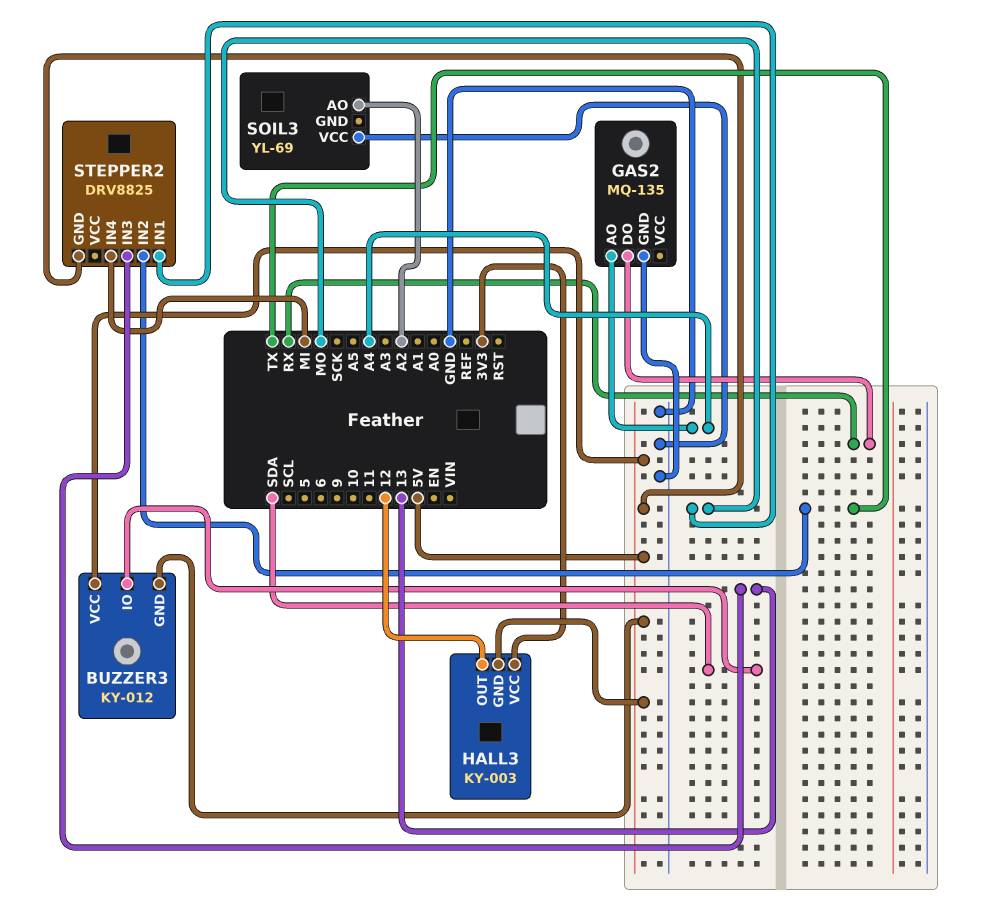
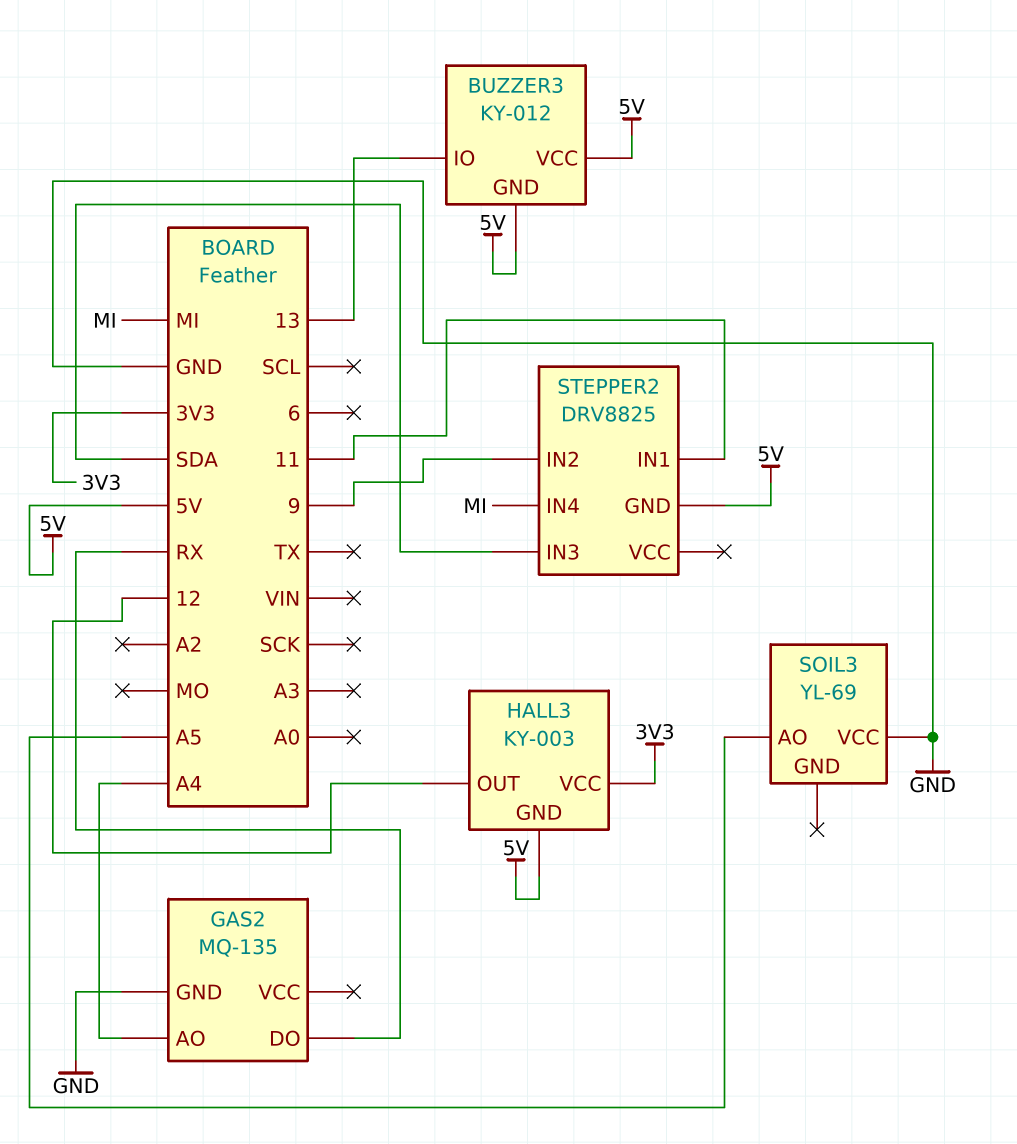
BUZZER3 pin IO: SDA -> 13
SOIL3 pin AO: A2 -> A5
STEPPER2 pin IN1: MO -> 11
STEPPER2 pin IN2: TX -> 9
STEPPER2 pin IN3: 13 -> SDA

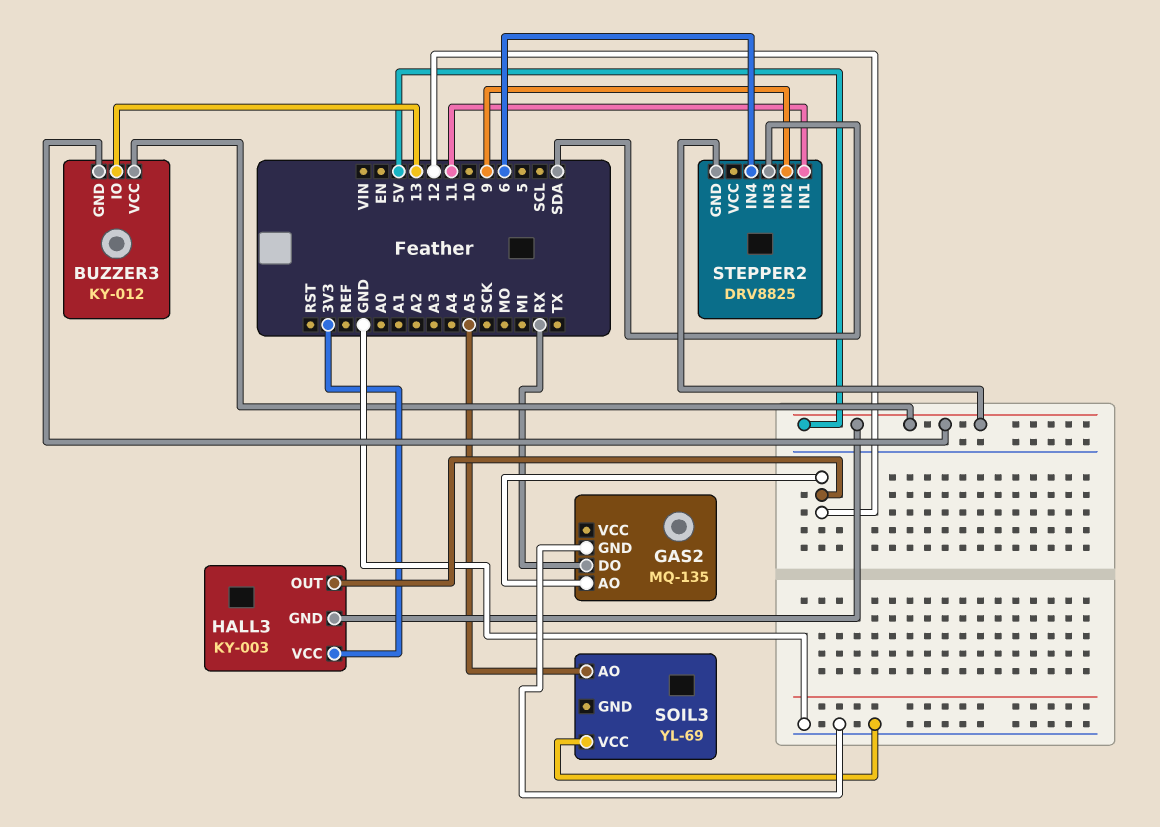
GAS2 pin AO: A4 -> 12
STEPPER2 pin IN4: MI -> 6

